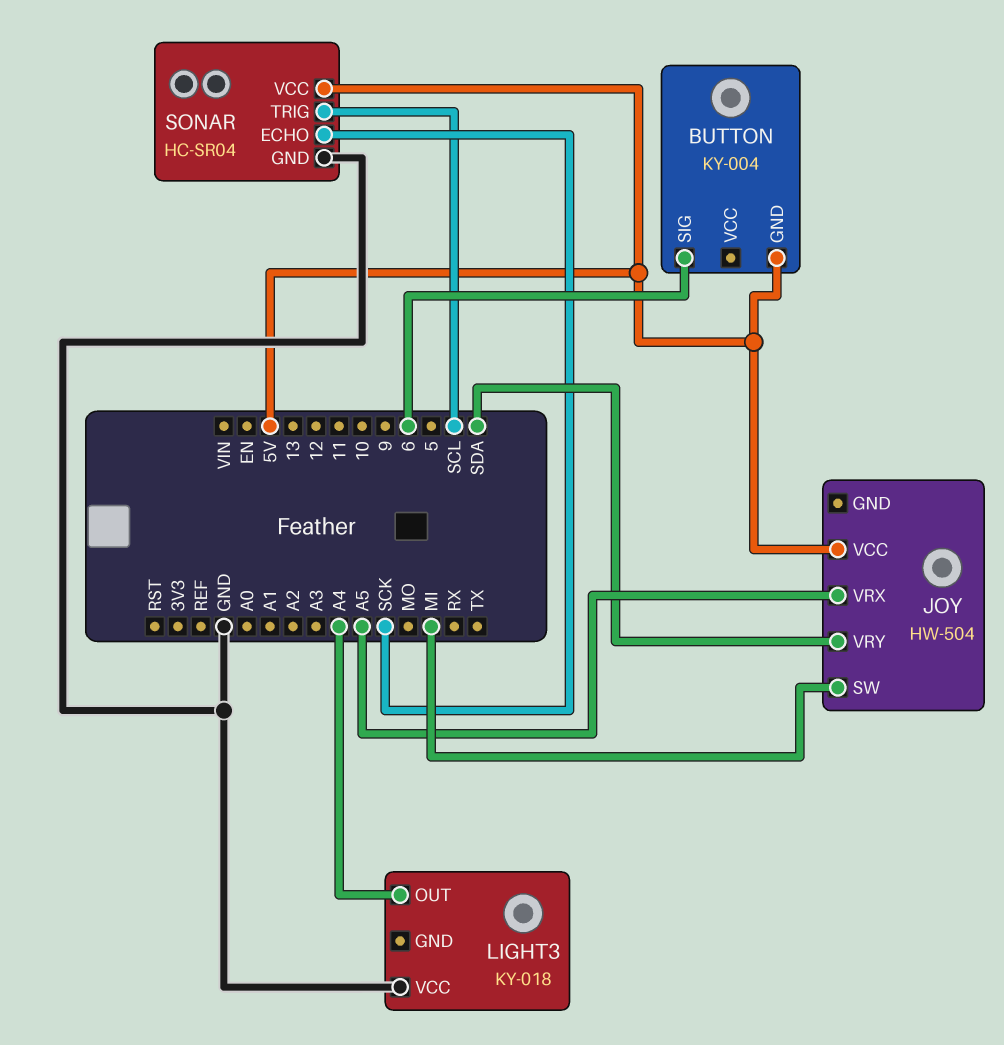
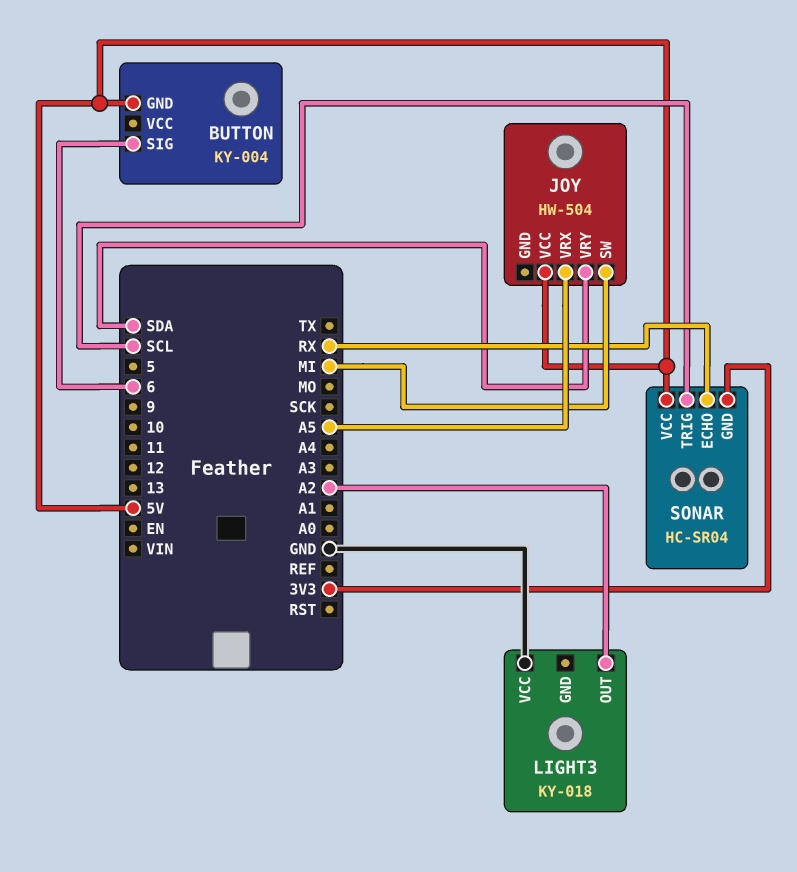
LIGHT3 pin OUT: A4 -> A2
SONAR pin ECHO: SCK -> RX
SONAR pin GND: GND -> 3V3

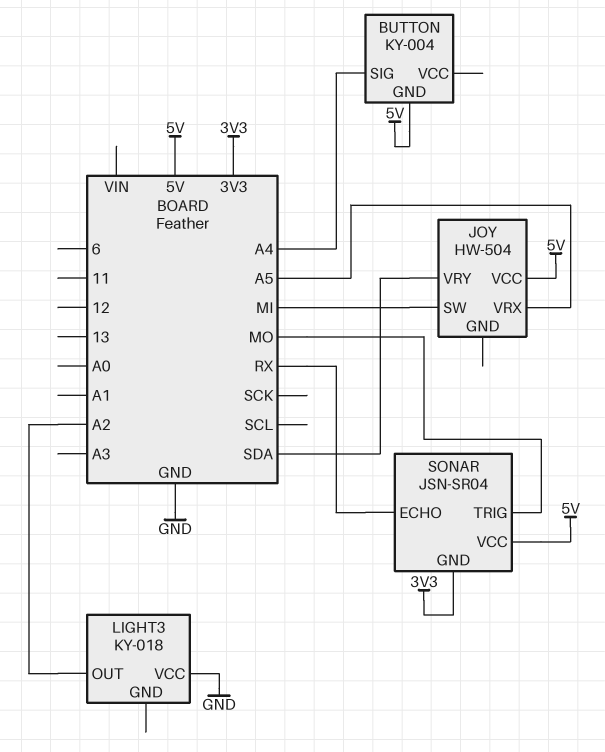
BUTTON pin SIG: 6 -> A4
SONAR: HC-SR04 -> JSN-SR04
SONAR pin TRIG: SCL -> MO

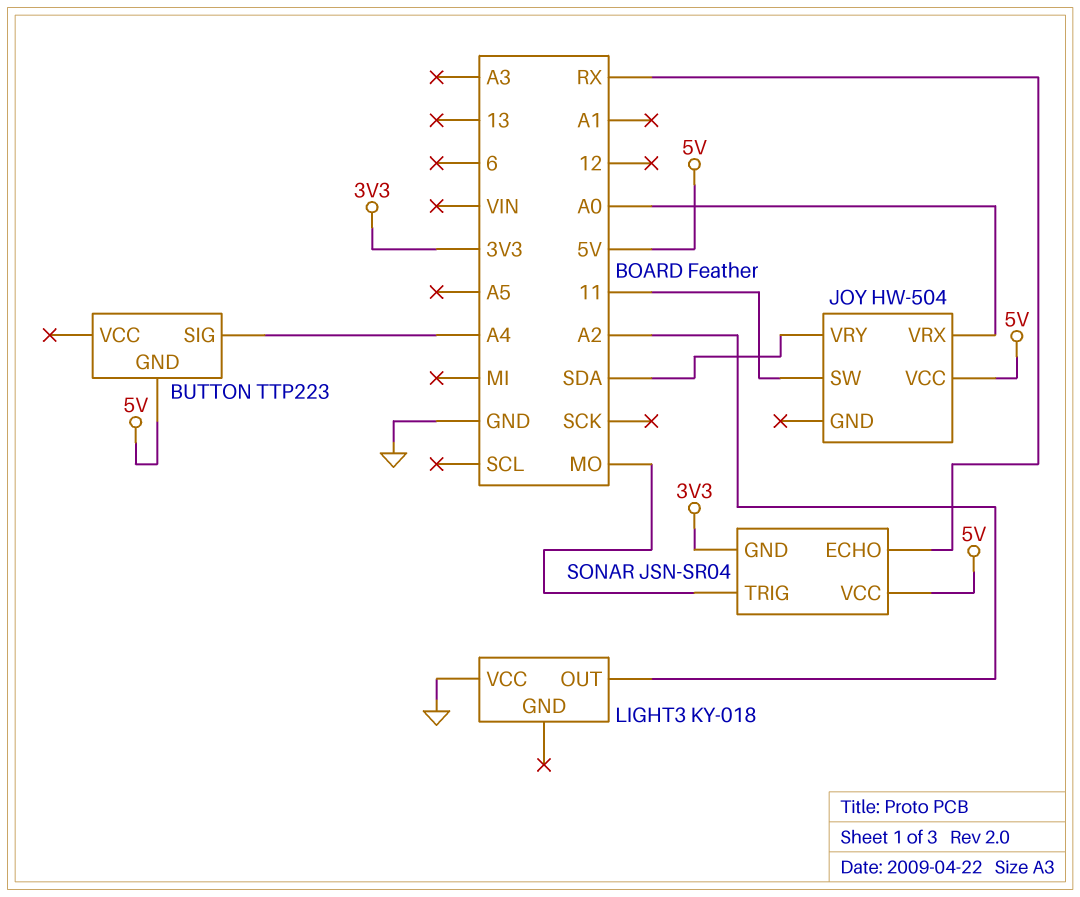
BUTTON: KY-004 -> TTP223
JOY pin SW: MI -> 11
JOY pin VRX: A5 -> A0

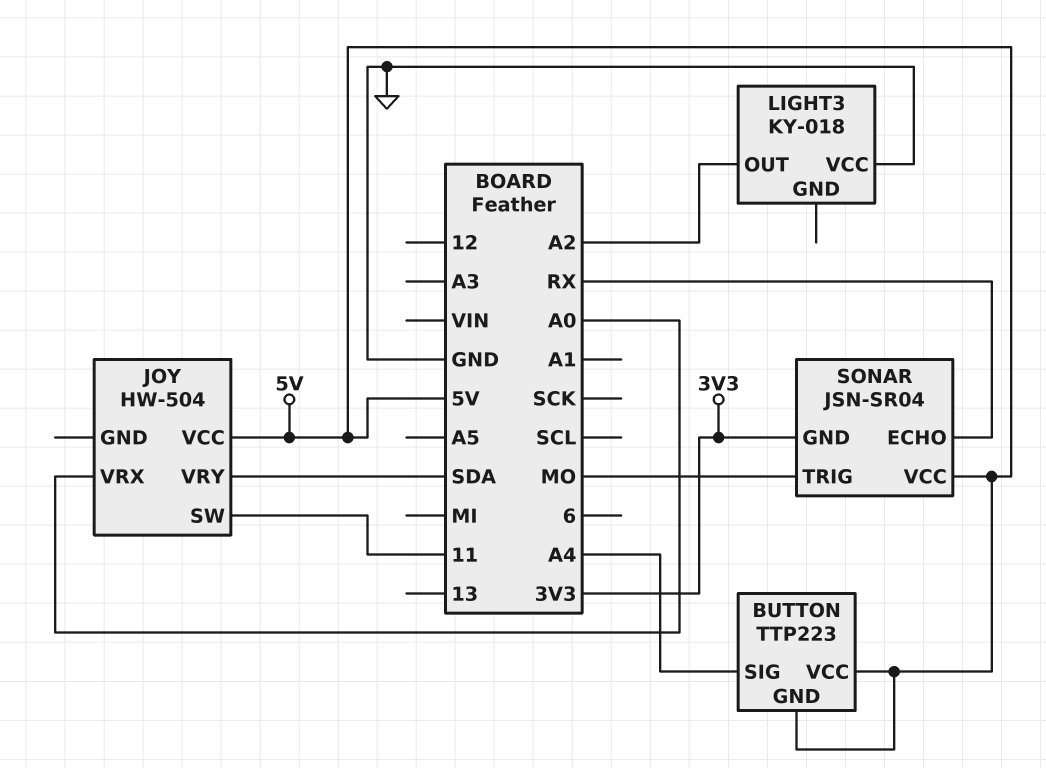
BUTTON pin VCC: none -> 5V

